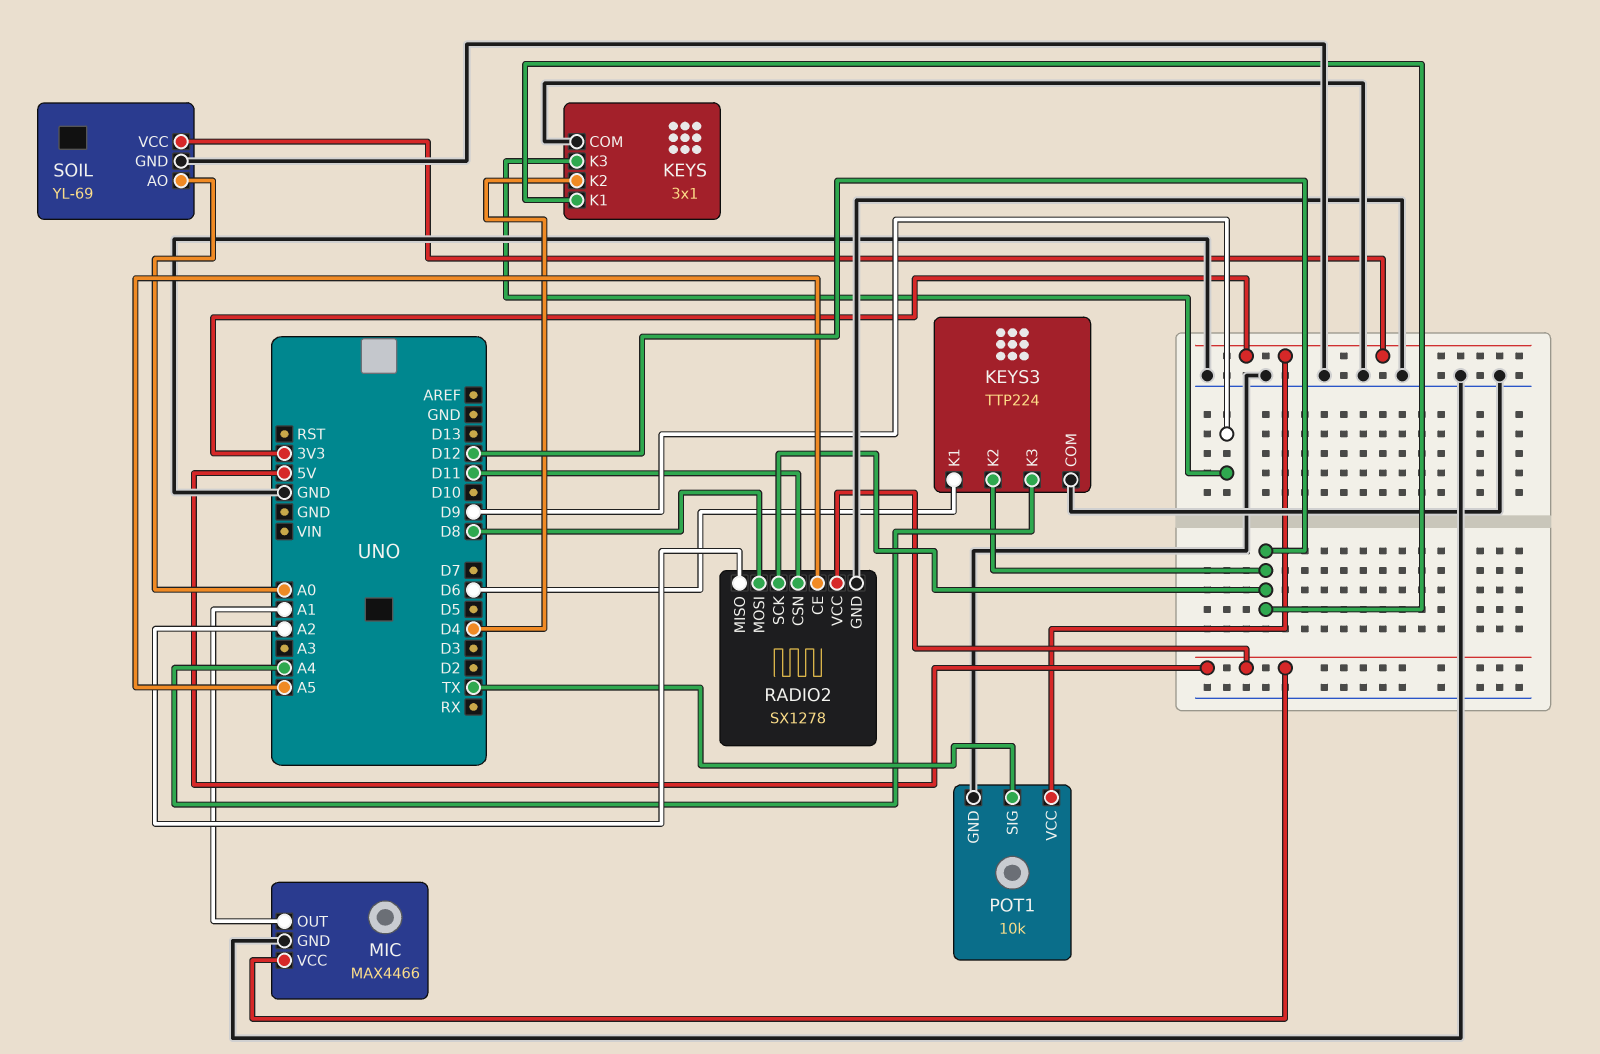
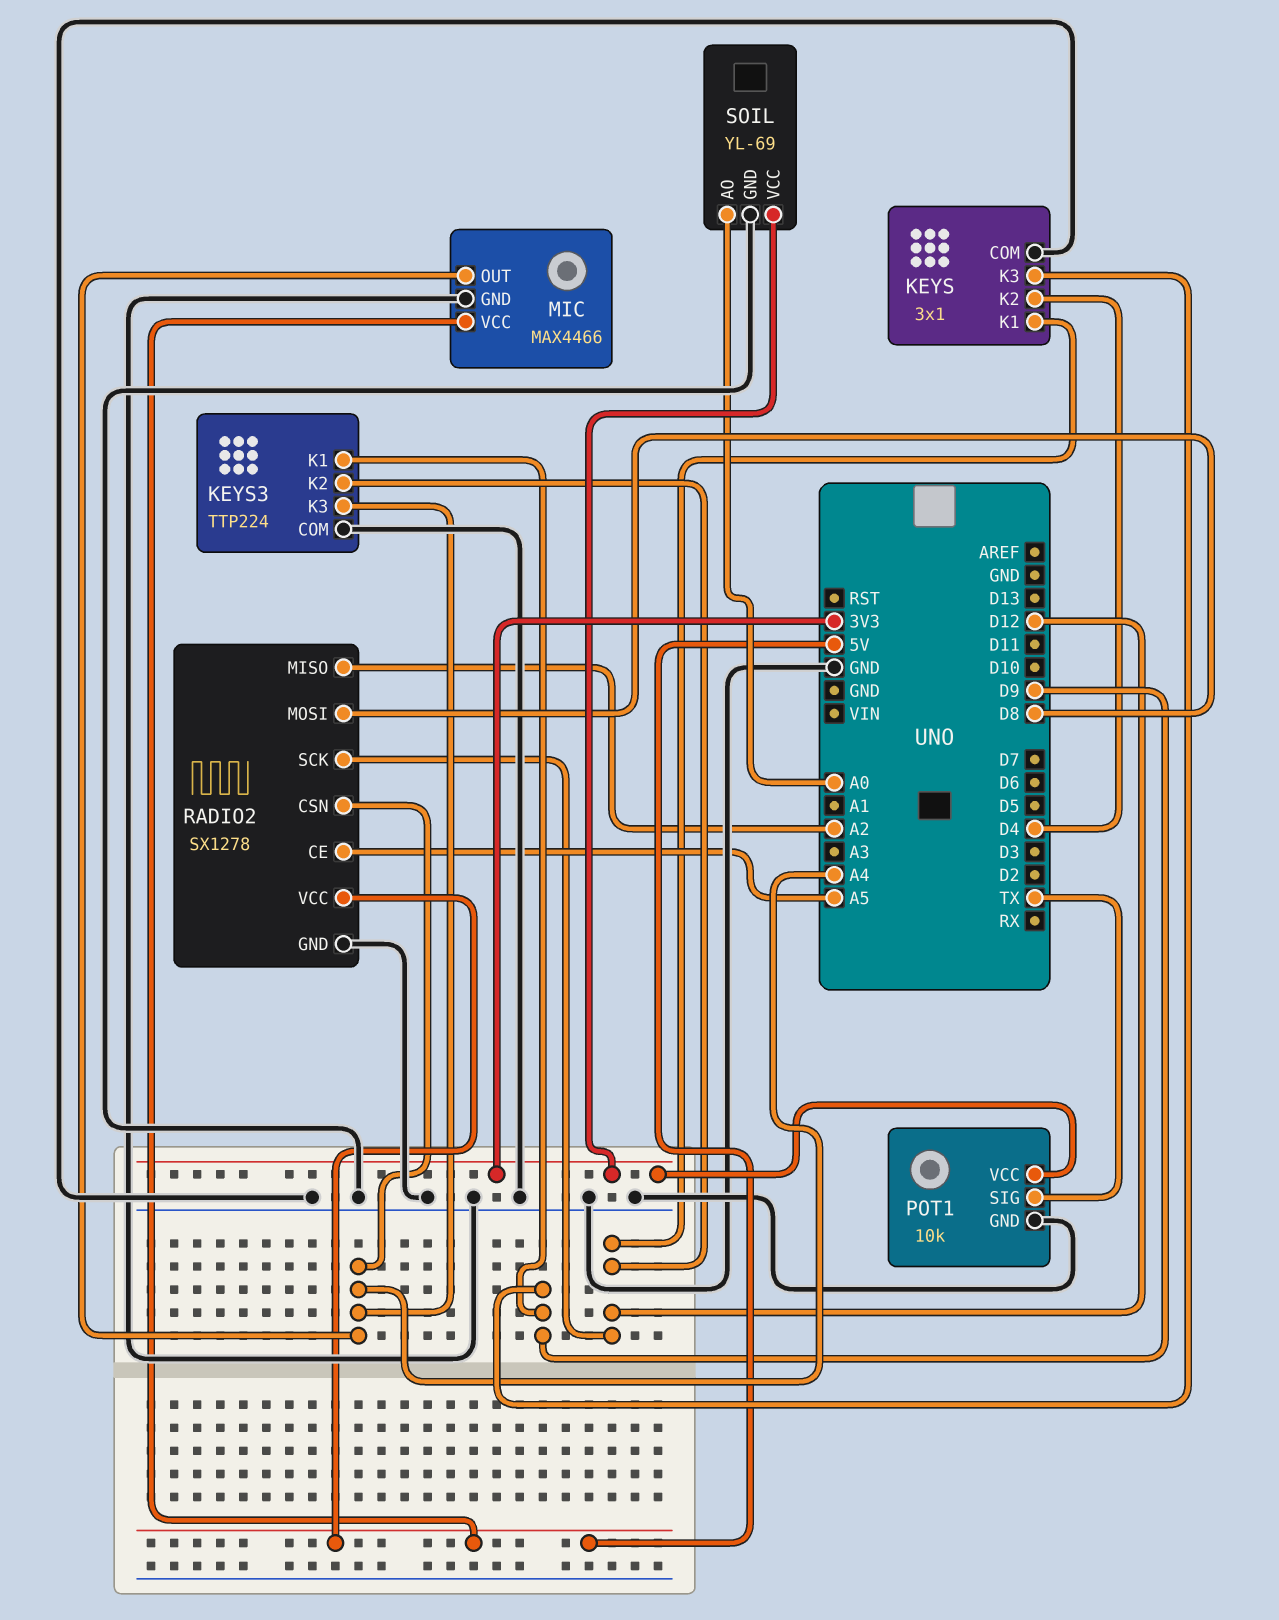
KEYS3 pin K1: D6 -> D9
MIC pin OUT: A1 -> A4
RADIO2 pin CSN: D11 -> A4

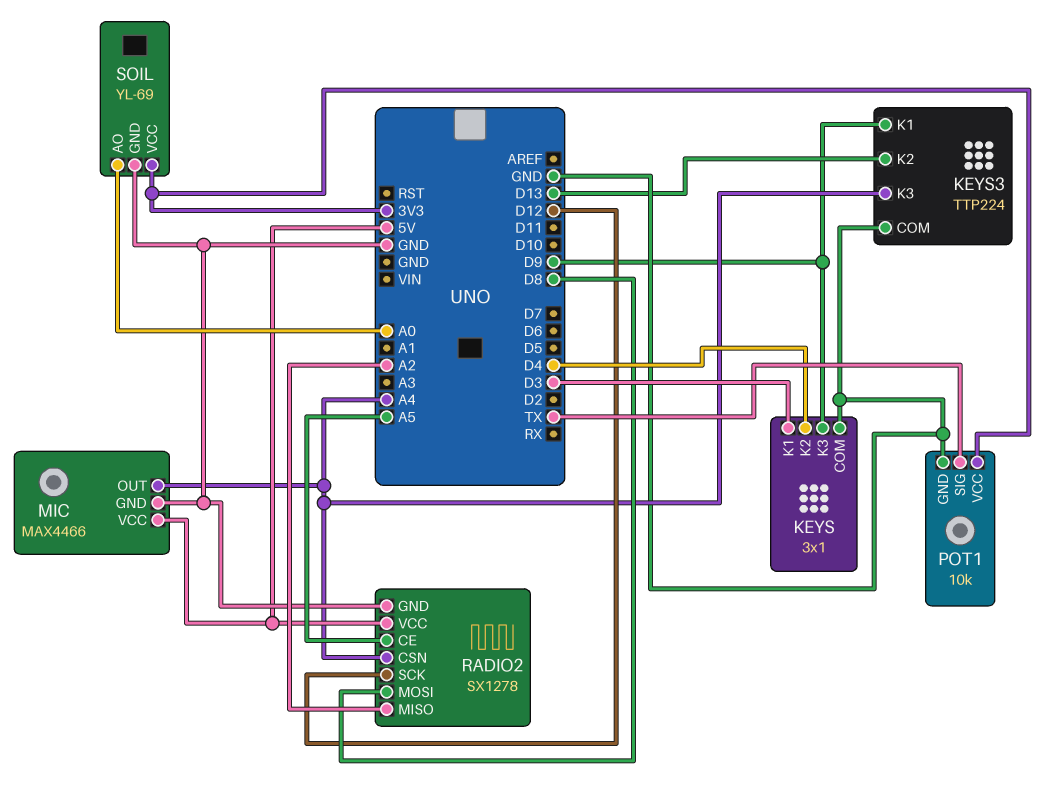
KEYS pin K1: D12 -> D3
KEYS3 pin K2: D12 -> D13

